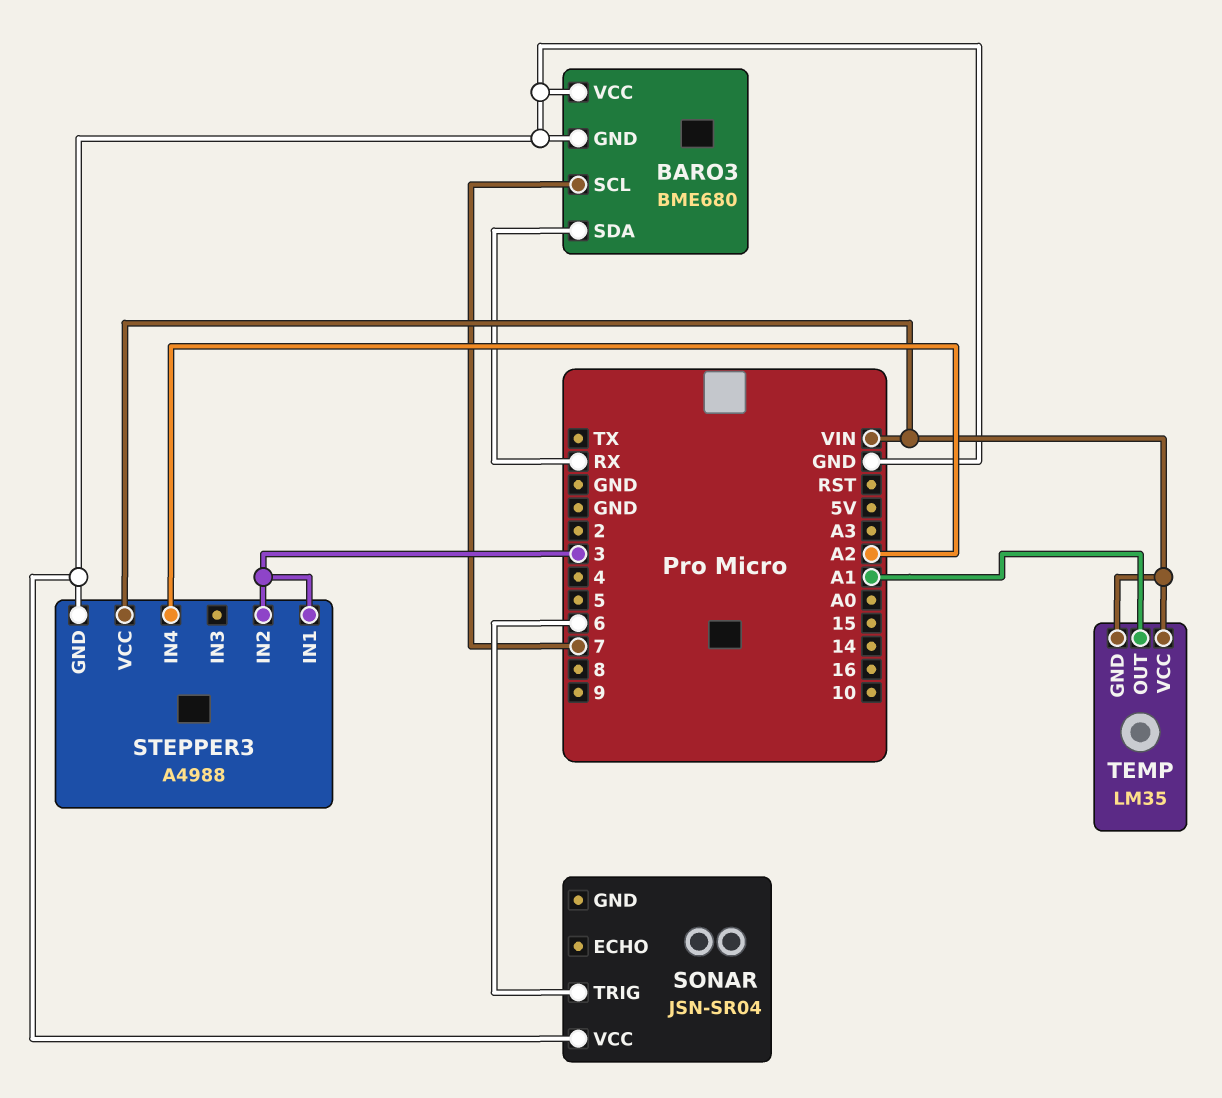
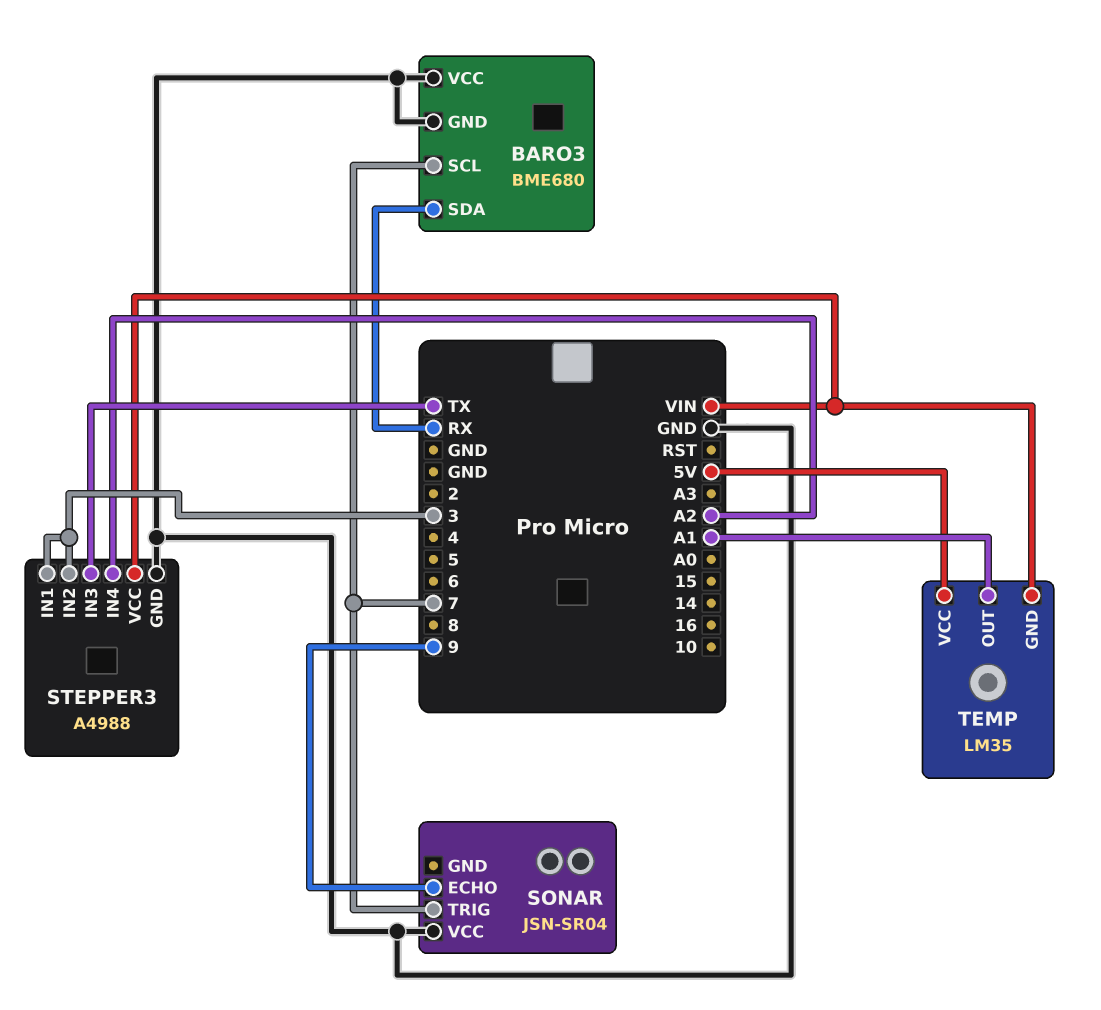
SONAR pin ECHO: none -> 9
SONAR pin TRIG: 6 -> 7
STEPPER3 pin IN3: none -> TX
TEMP pin VCC: VIN -> 5V

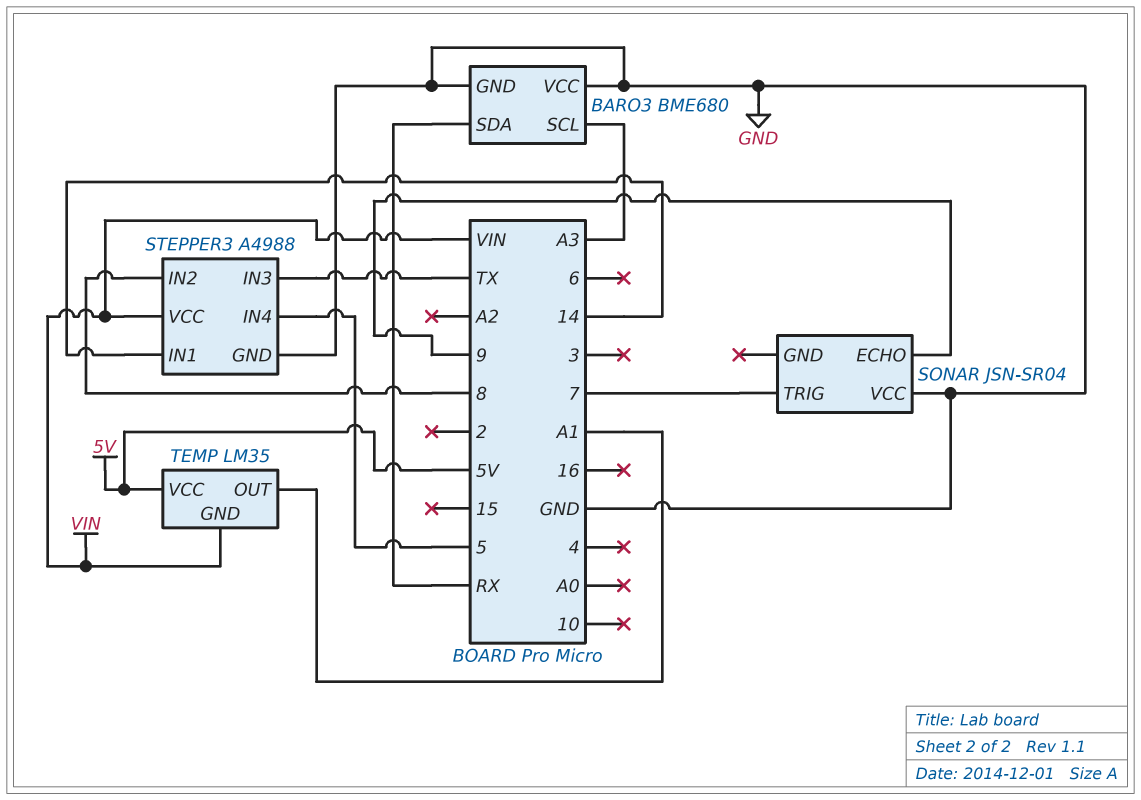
BARO3 pin SCL: 7 -> A3
STEPPER3 pin IN1: 3 -> 14
STEPPER3 pin IN2: 3 -> 8
STEPPER3 pin IN4: A2 -> 5

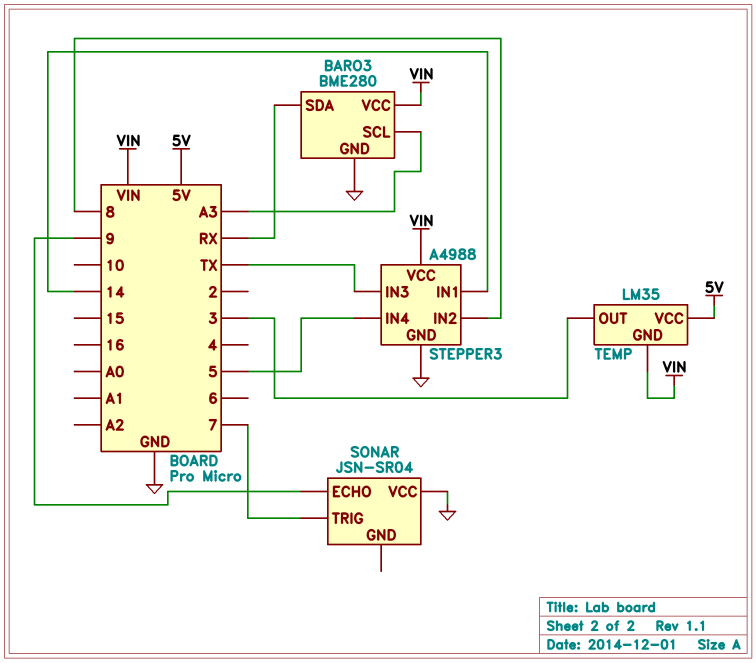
BARO3: BME680 -> BME280
BARO3 pin VCC: GND -> VIN
TEMP pin OUT: A1 -> 3

